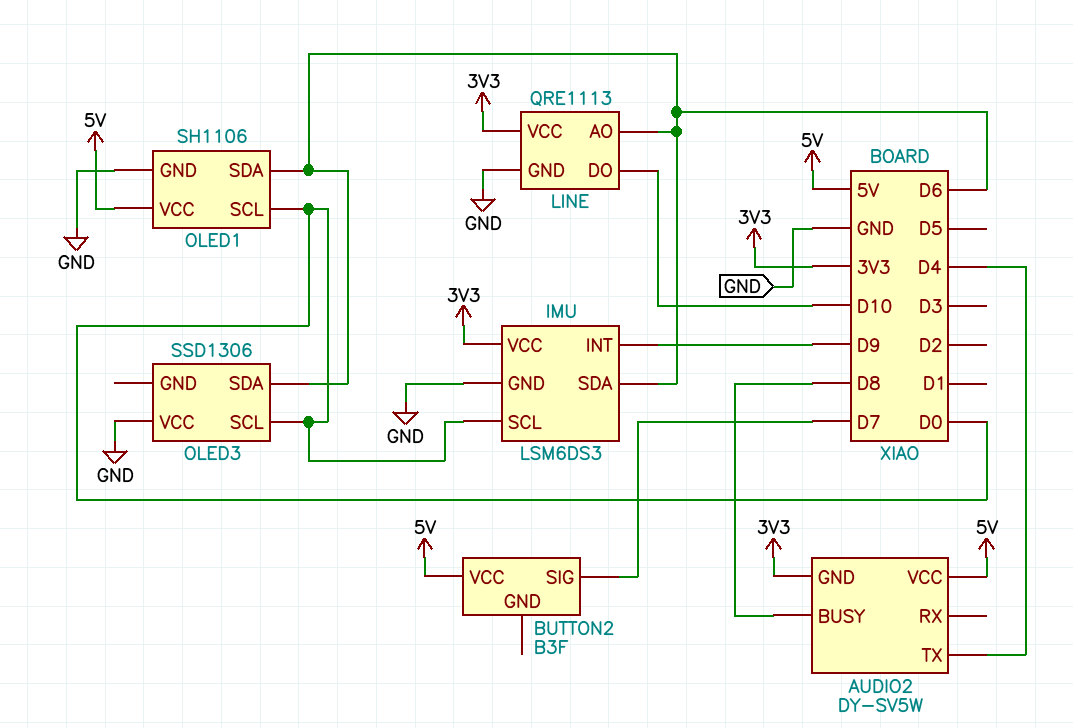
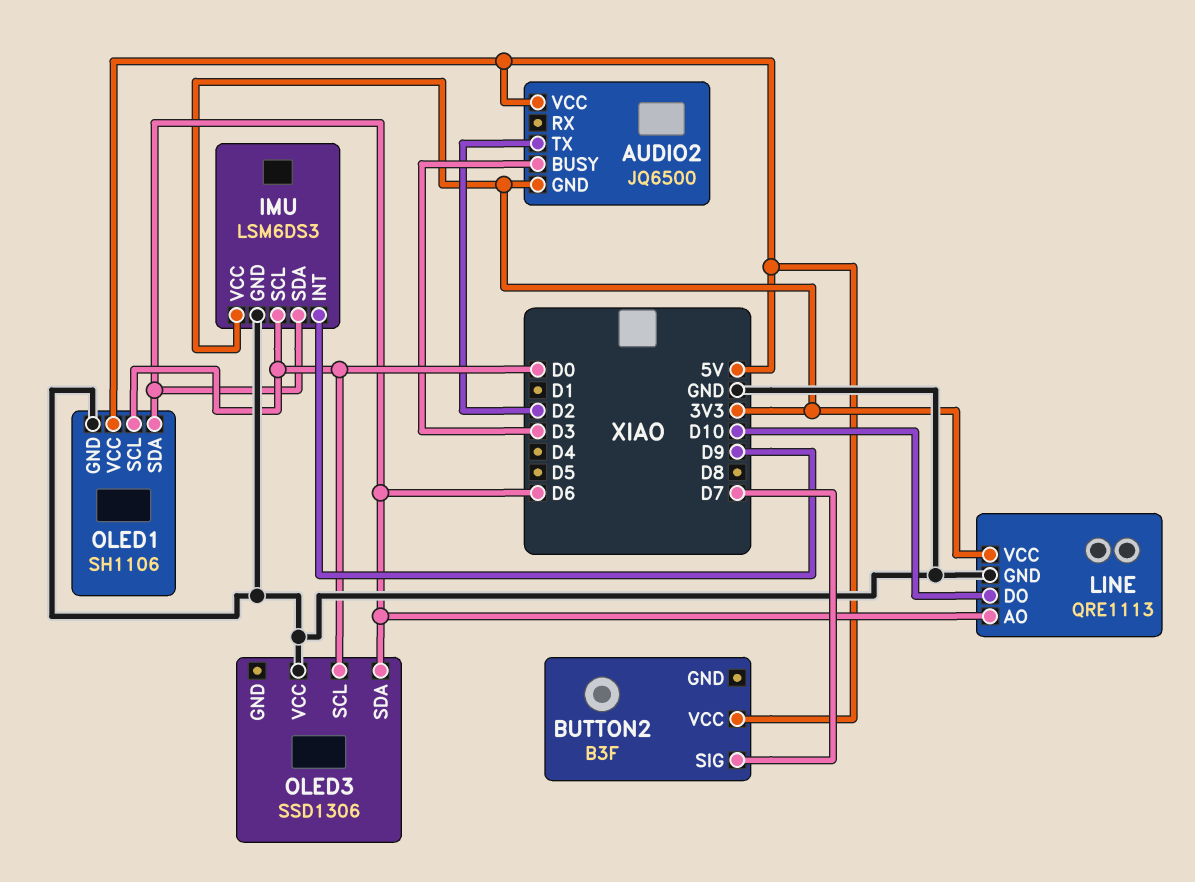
AUDIO2: DY-SV5W -> JQ6500
AUDIO2 pin BUSY: D8 -> D3
AUDIO2 pin TX: D4 -> D2

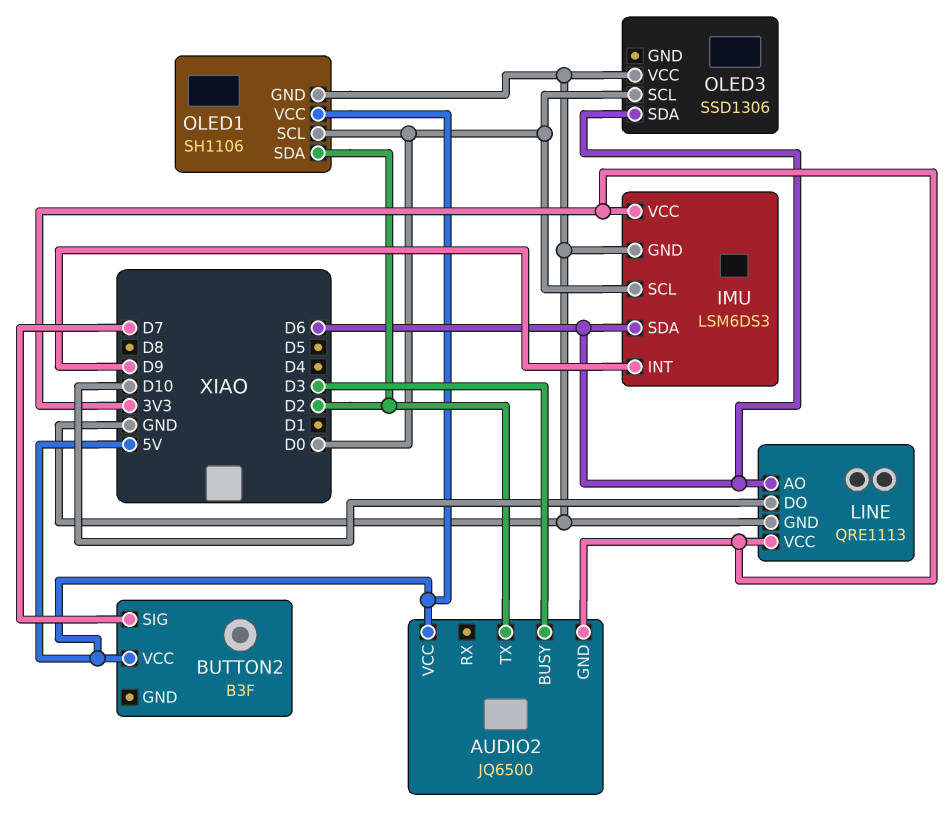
OLED1 pin SDA: D6 -> D2

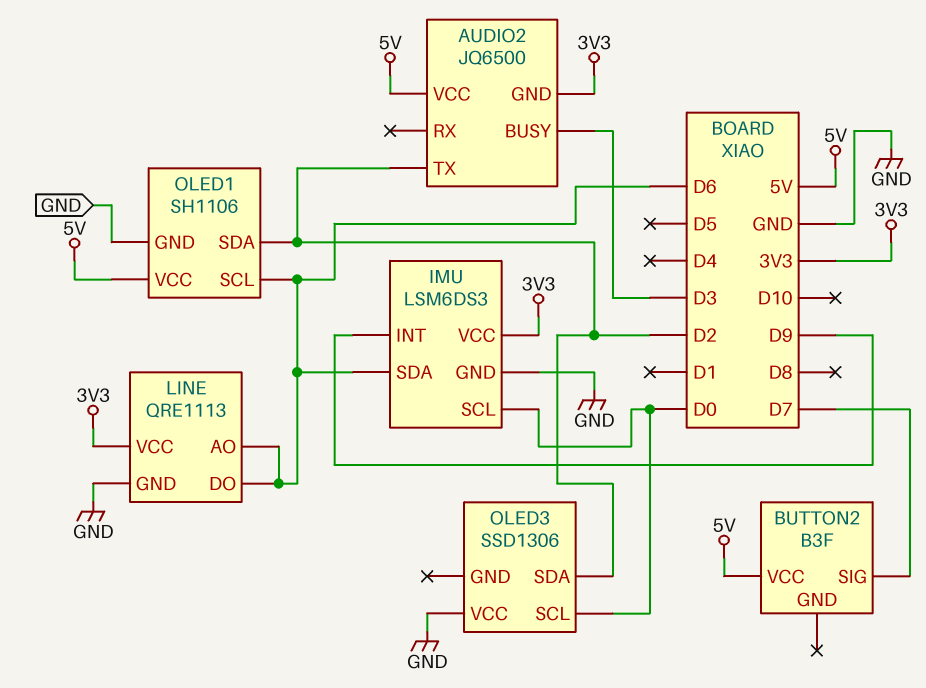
LINE pin DO: D10 -> D6
OLED1 pin SCL: D0 -> D6
OLED3 pin SDA: D6 -> D2

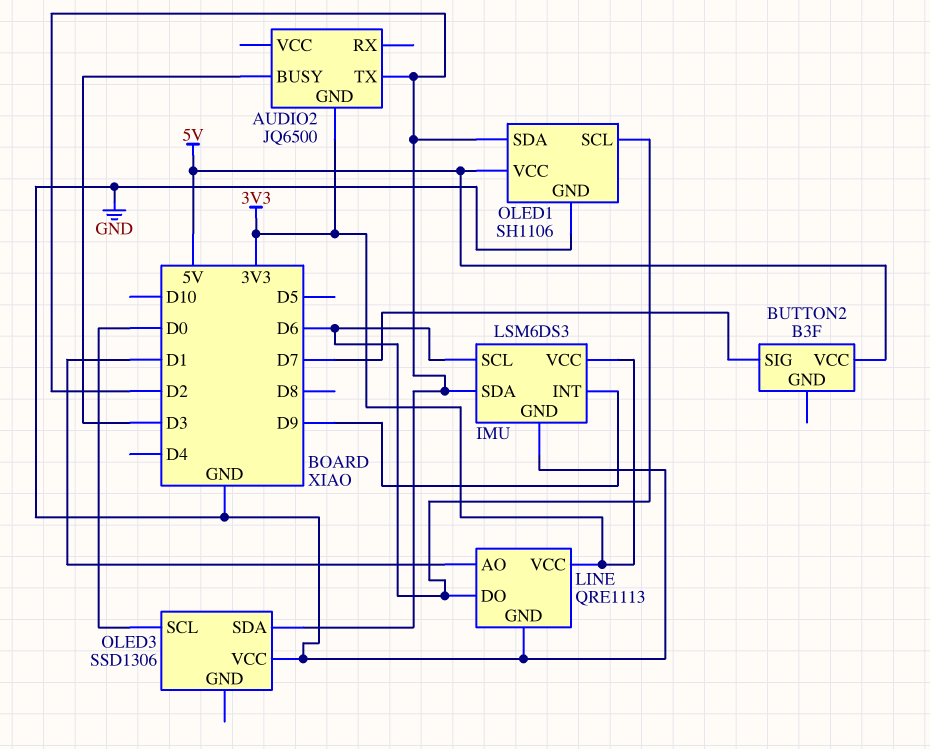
AUDIO2 pin VCC: 5V -> none
IMU pin SCL: D0 -> D6
IMU pin SDA: D6 -> D2
LINE pin AO: D6 -> D1

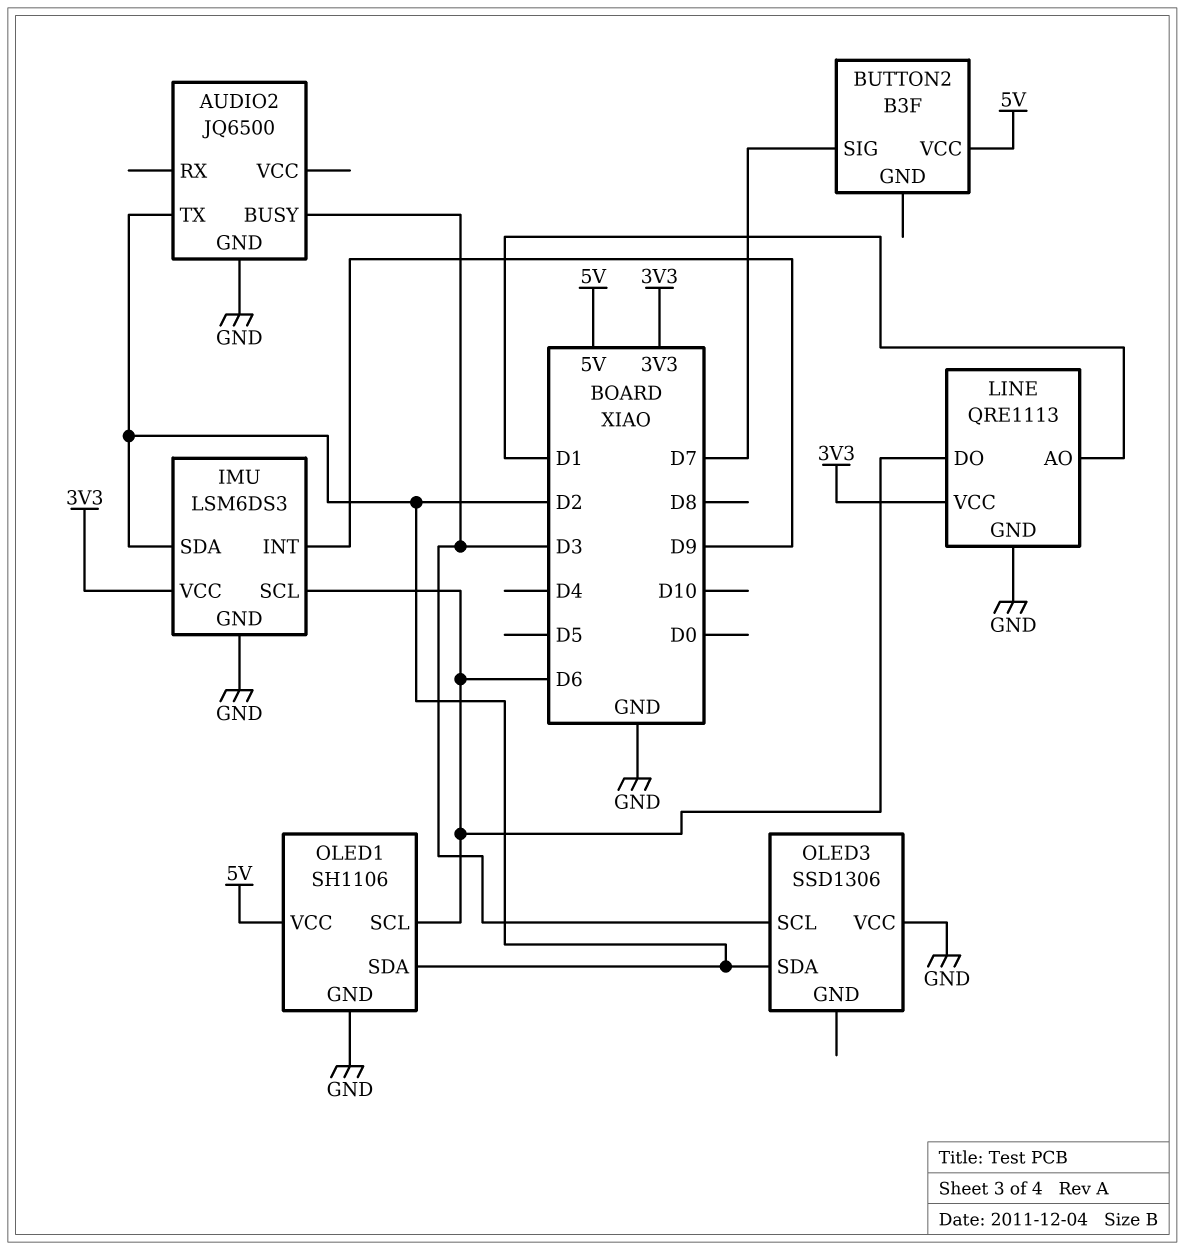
AUDIO2 pin GND: 3V3 -> GND
OLED3 pin SCL: D0 -> D3

